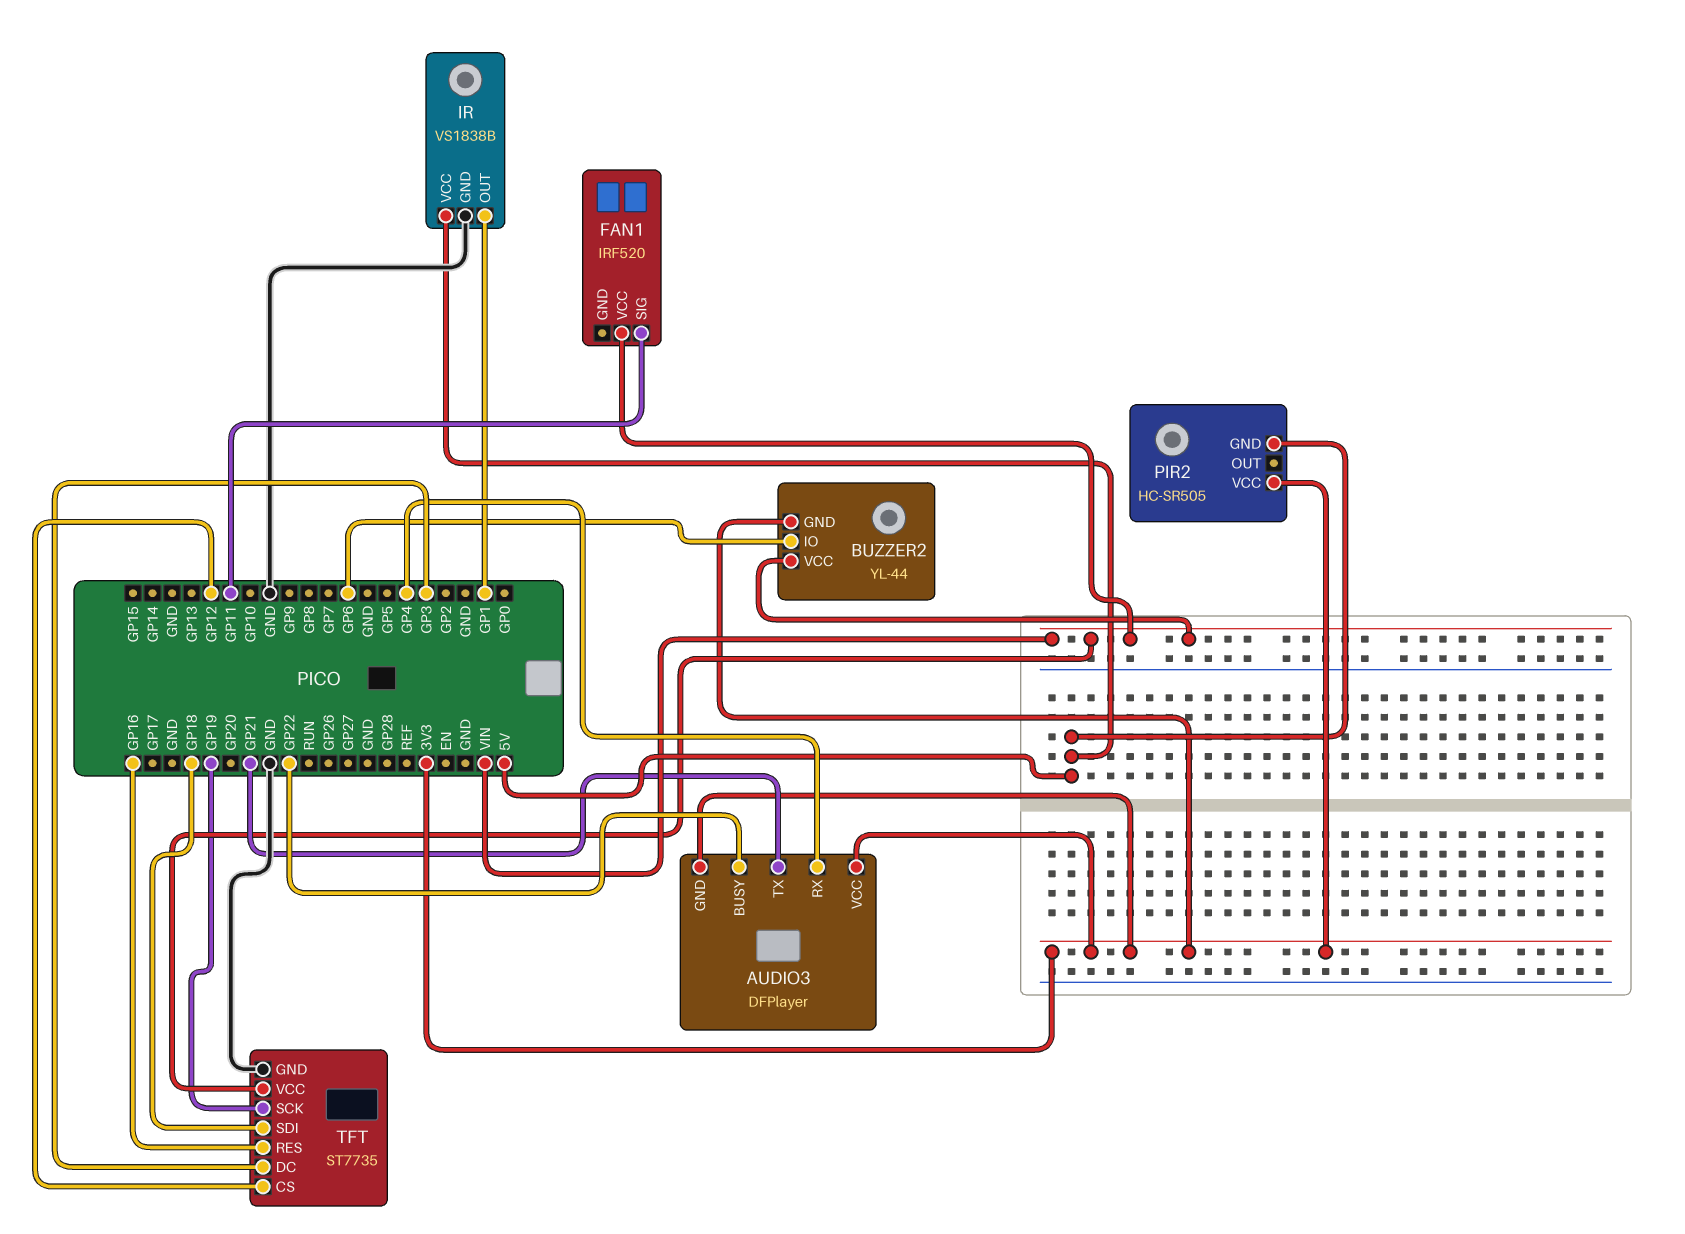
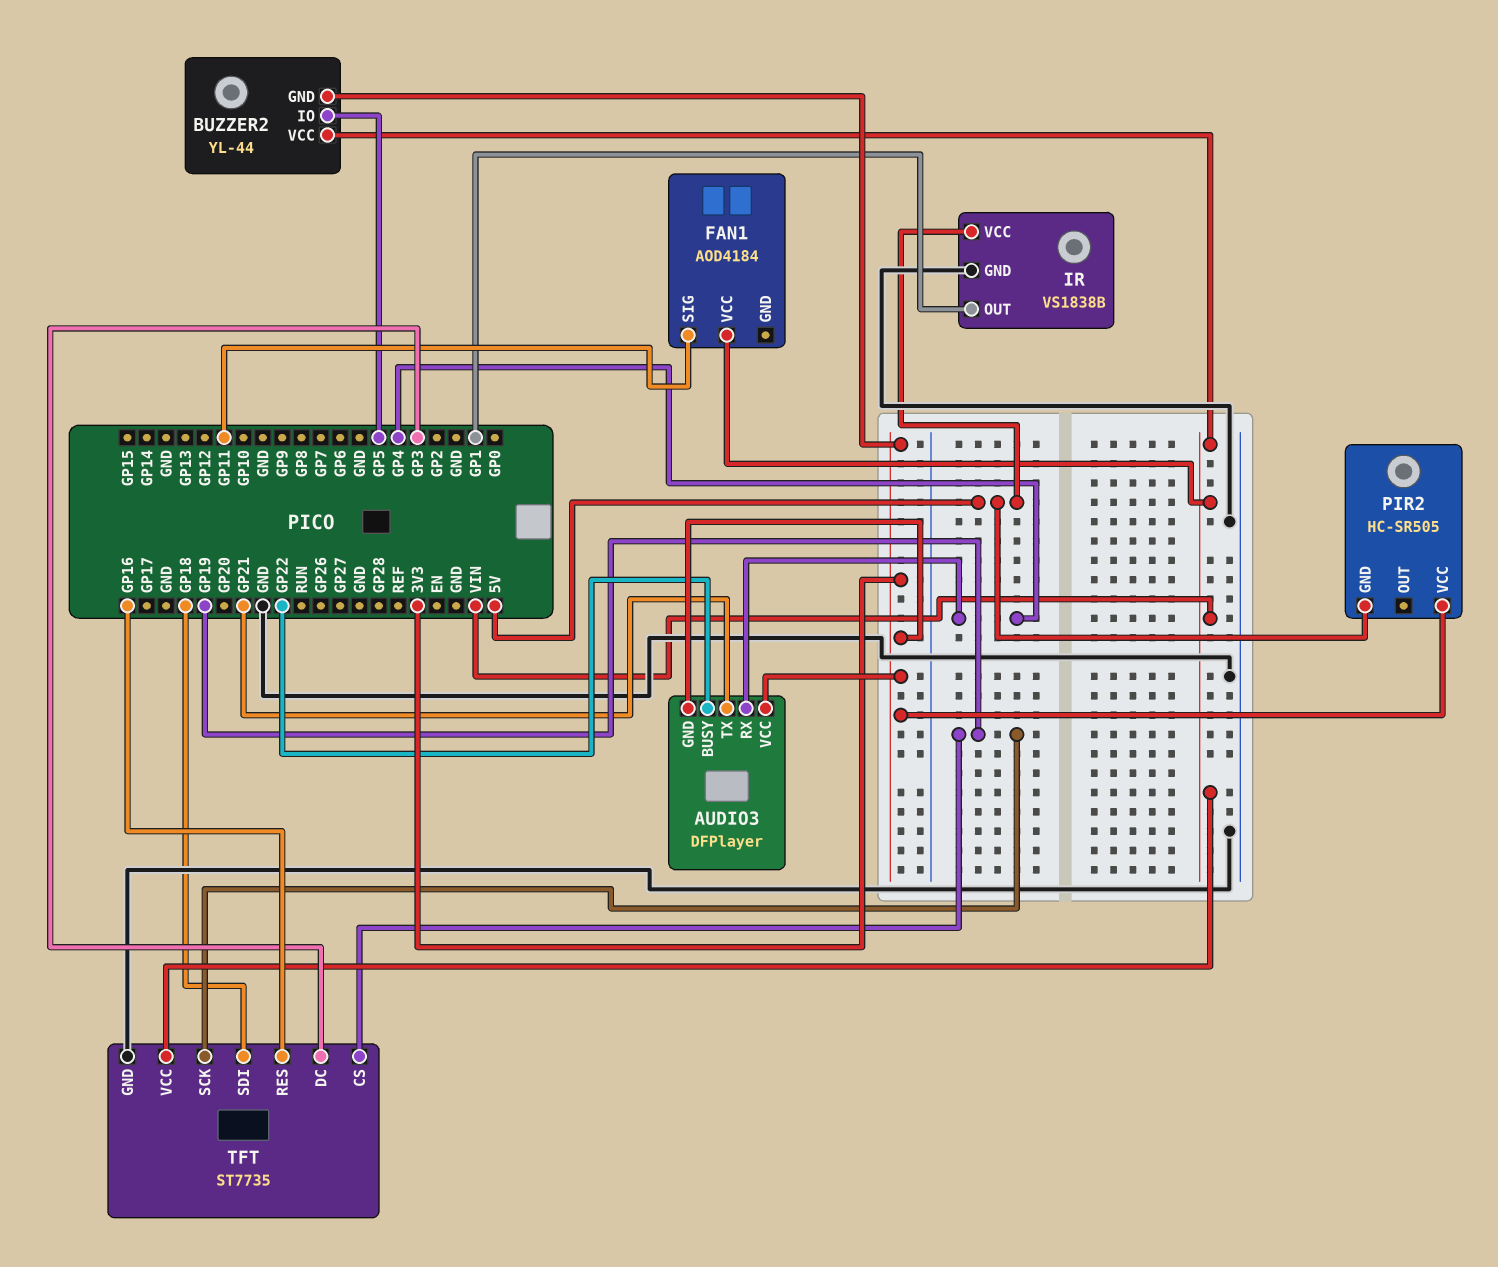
BUZZER2 pin IO: GP6 -> GP5
FAN1: IRF520 -> AOD4184
TFT pin CS: GP12 -> GP19

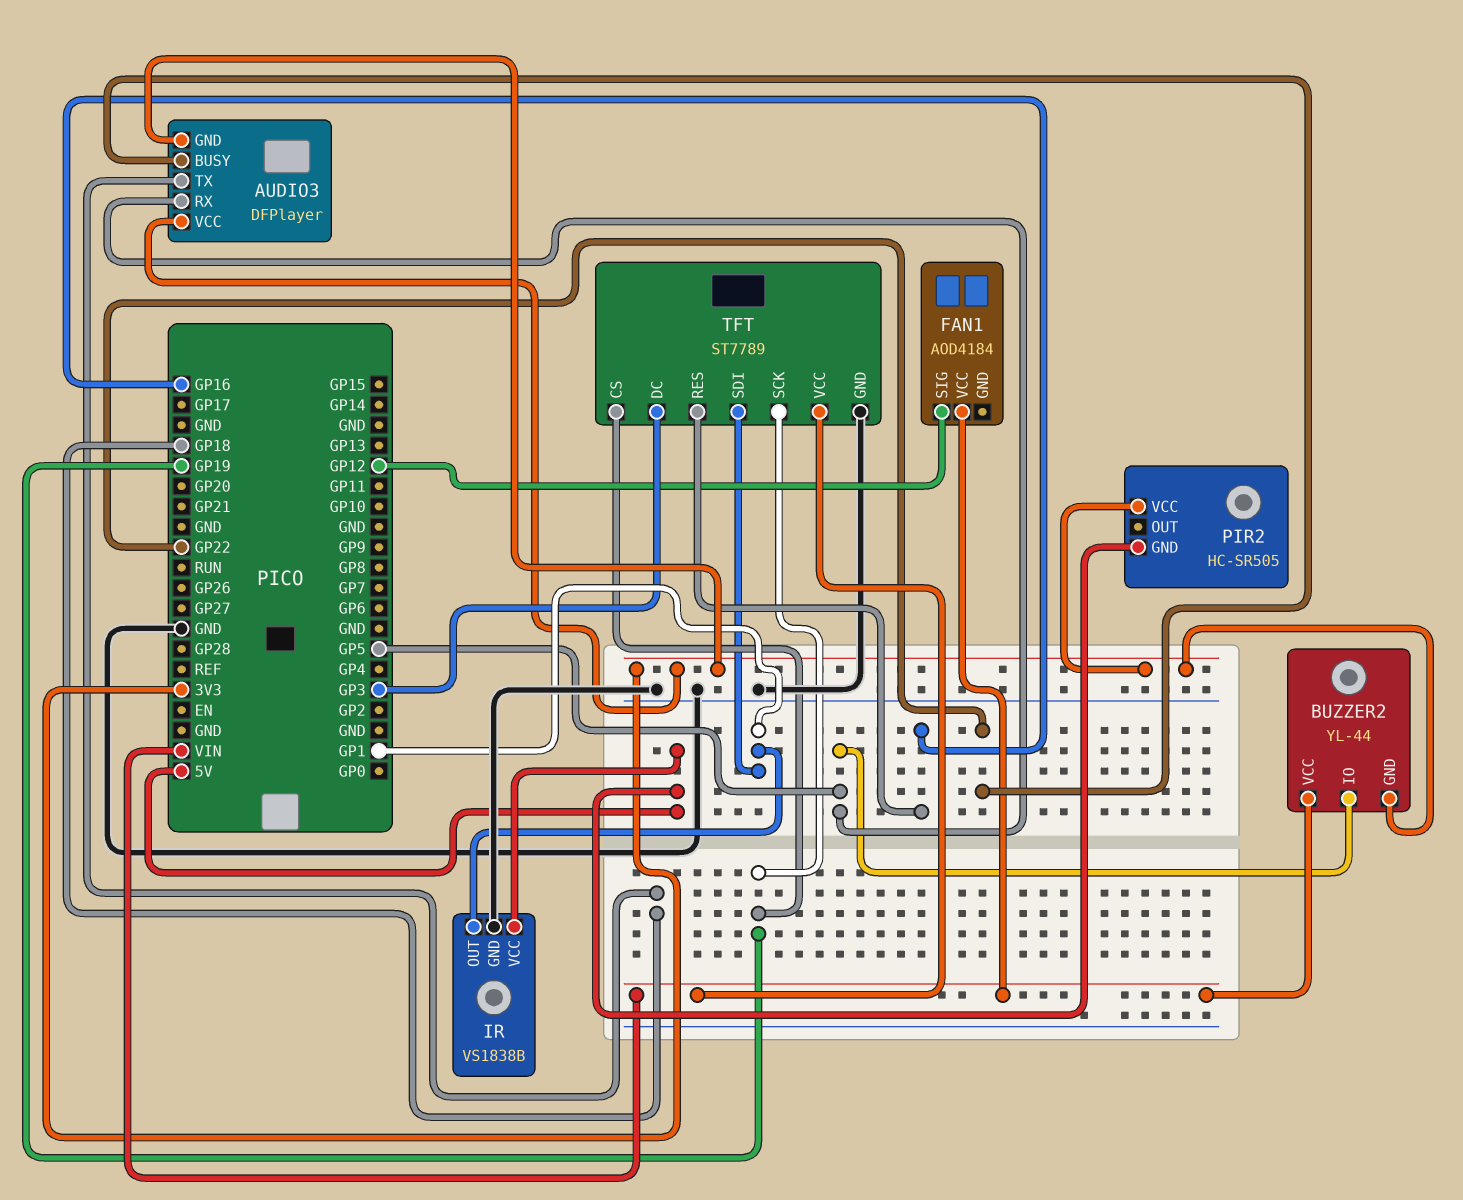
AUDIO3 pin RX: GP4 -> GP5
AUDIO3 pin TX: GP21 -> GP18
FAN1 pin SIG: GP11 -> GP12
TFT: ST7735 -> ST7789
TFT pin SDI: GP18 -> GP1

